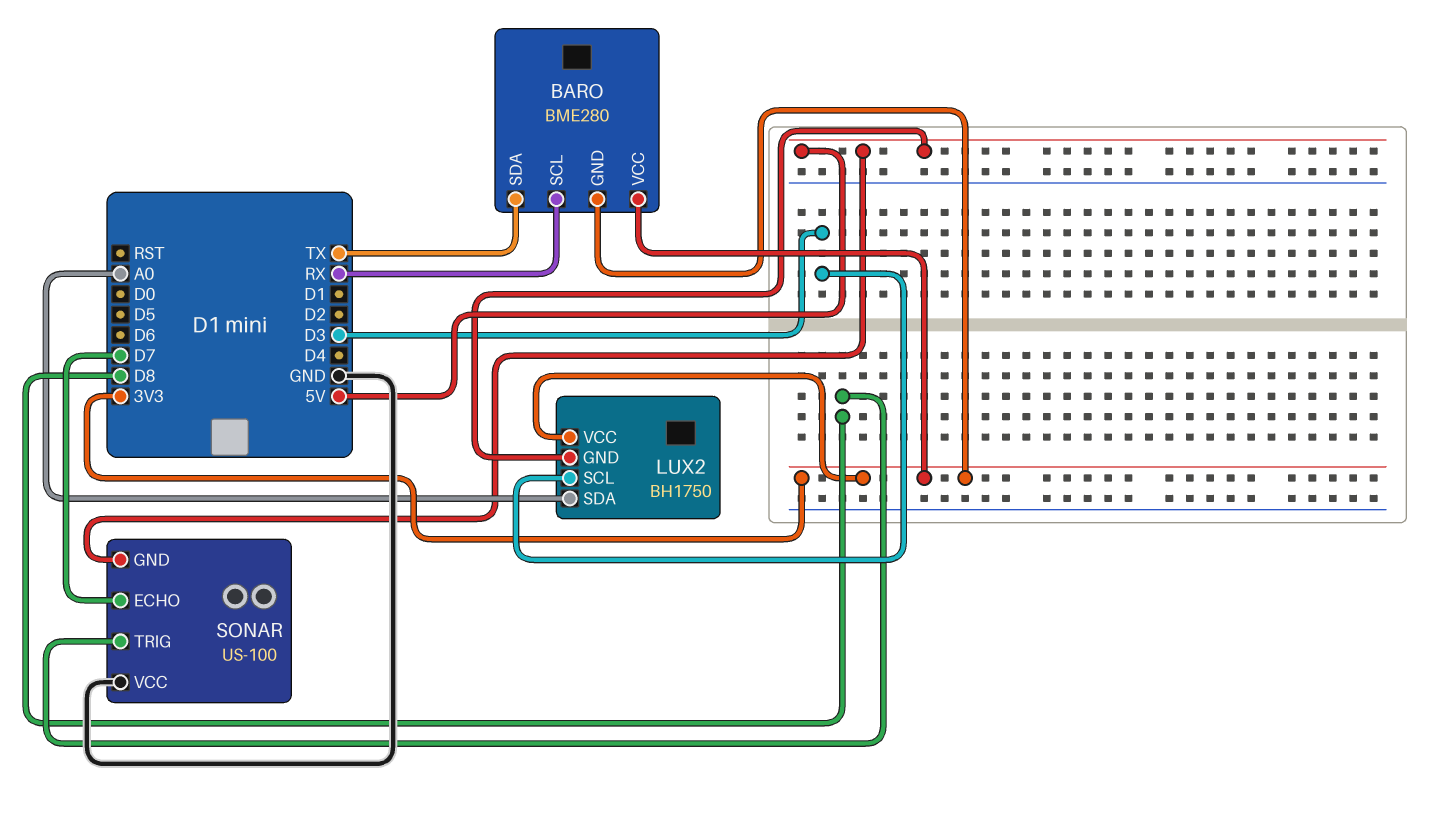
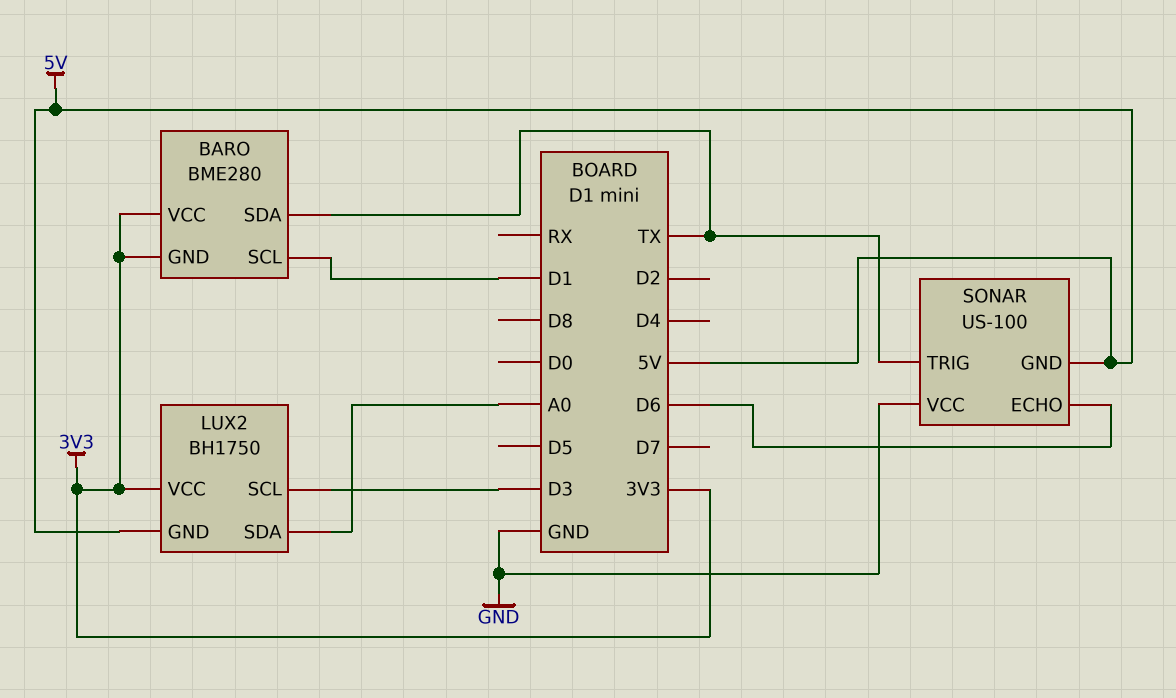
BARO pin SCL: RX -> D1
SONAR pin ECHO: D7 -> D6
SONAR pin TRIG: D8 -> TX

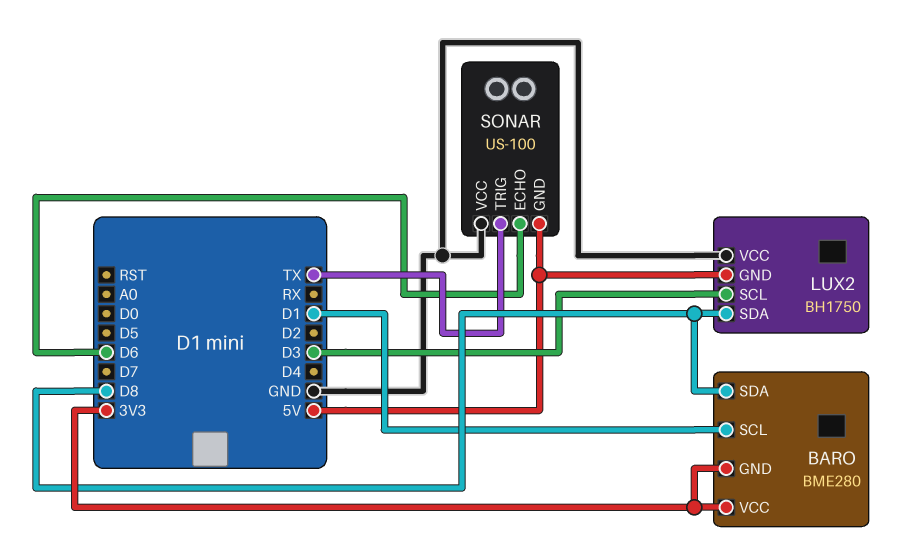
BARO pin SDA: TX -> D8
LUX2 pin SDA: A0 -> D8
LUX2 pin VCC: 3V3 -> GND

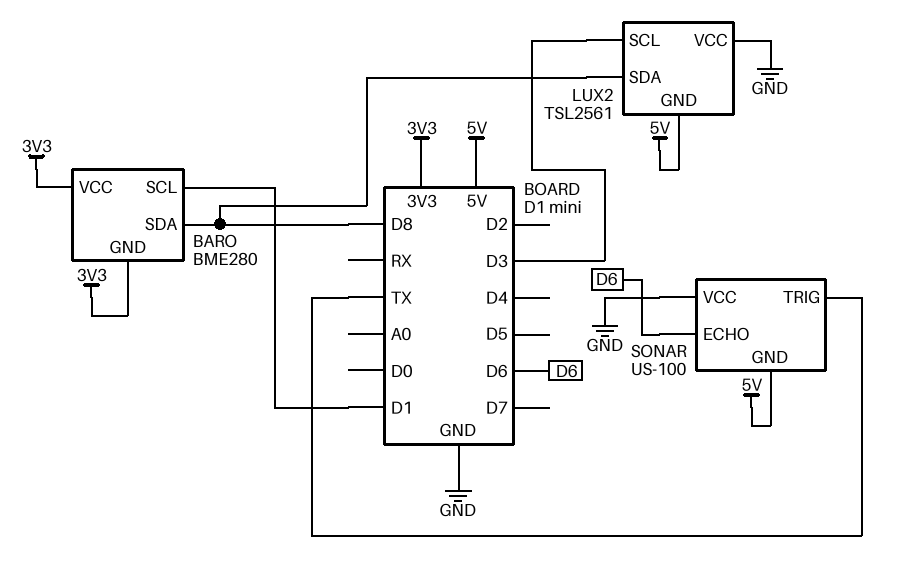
LUX2: BH1750 -> TSL2561

